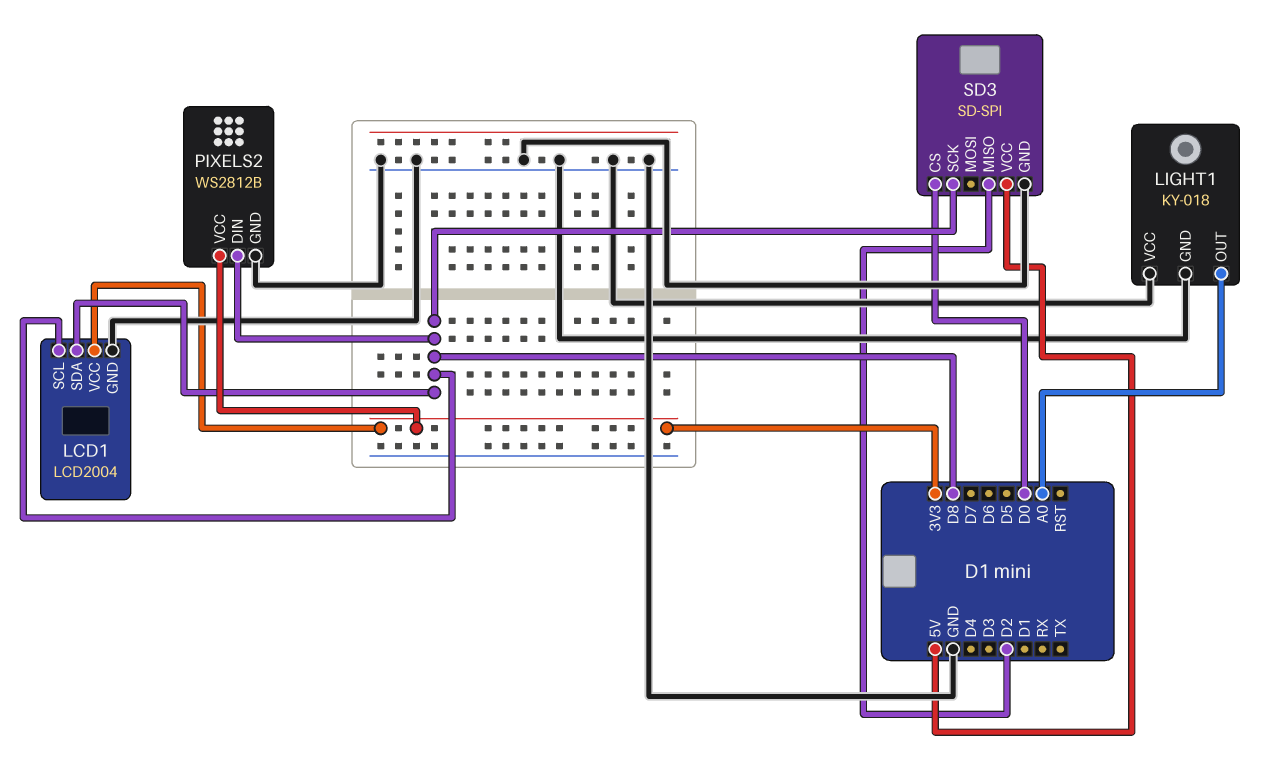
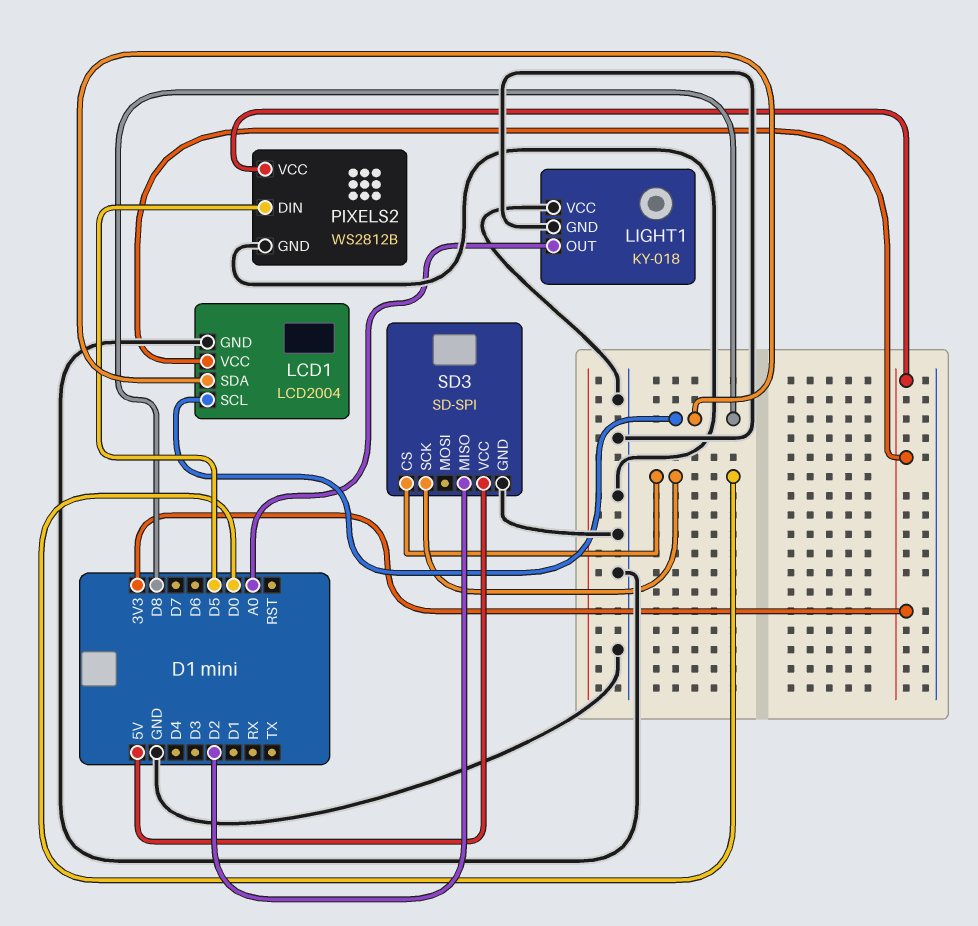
PIXELS2 pin DIN: D8 -> D5
SD3 pin SCK: D8 -> D0

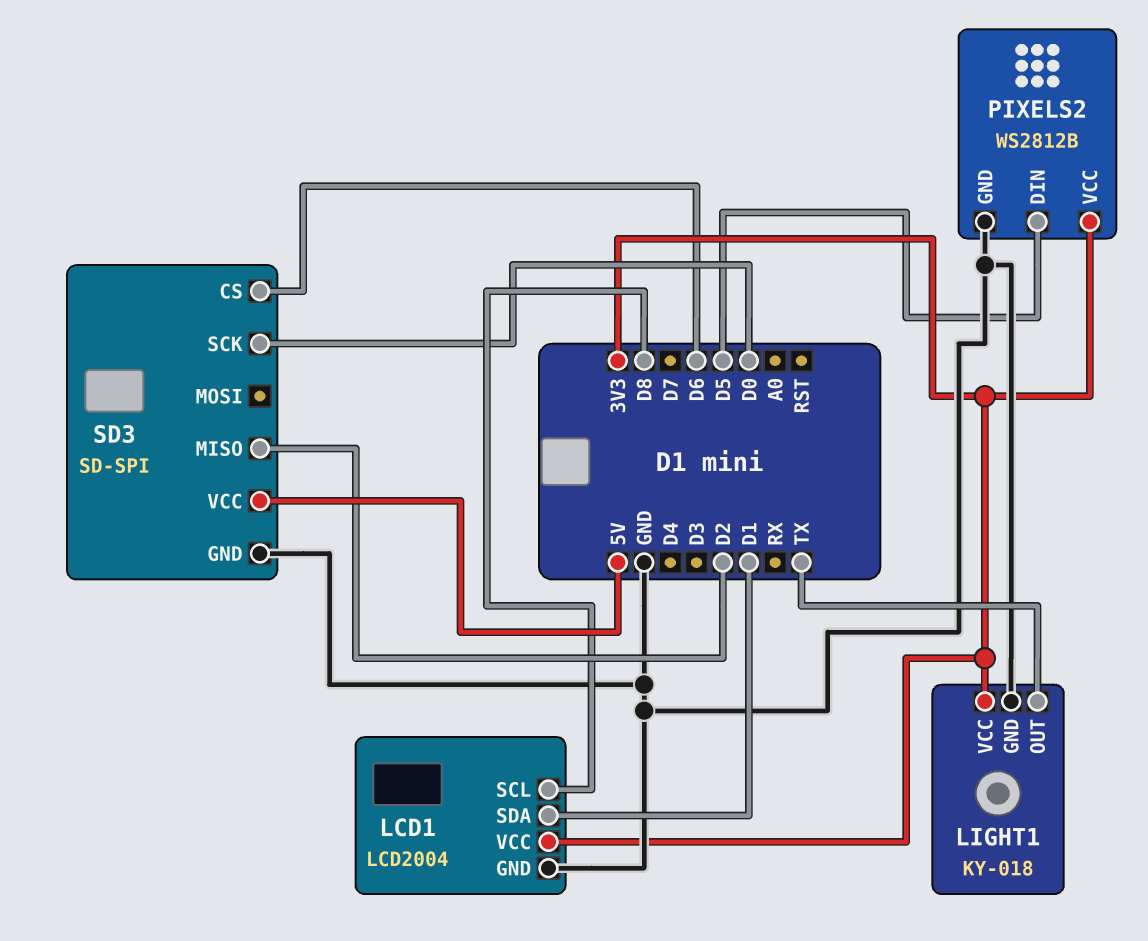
LCD1 pin SDA: D8 -> D1
LIGHT1 pin OUT: A0 -> TX
LIGHT1 pin VCC: GND -> 3V3
SD3 pin CS: D0 -> D6

